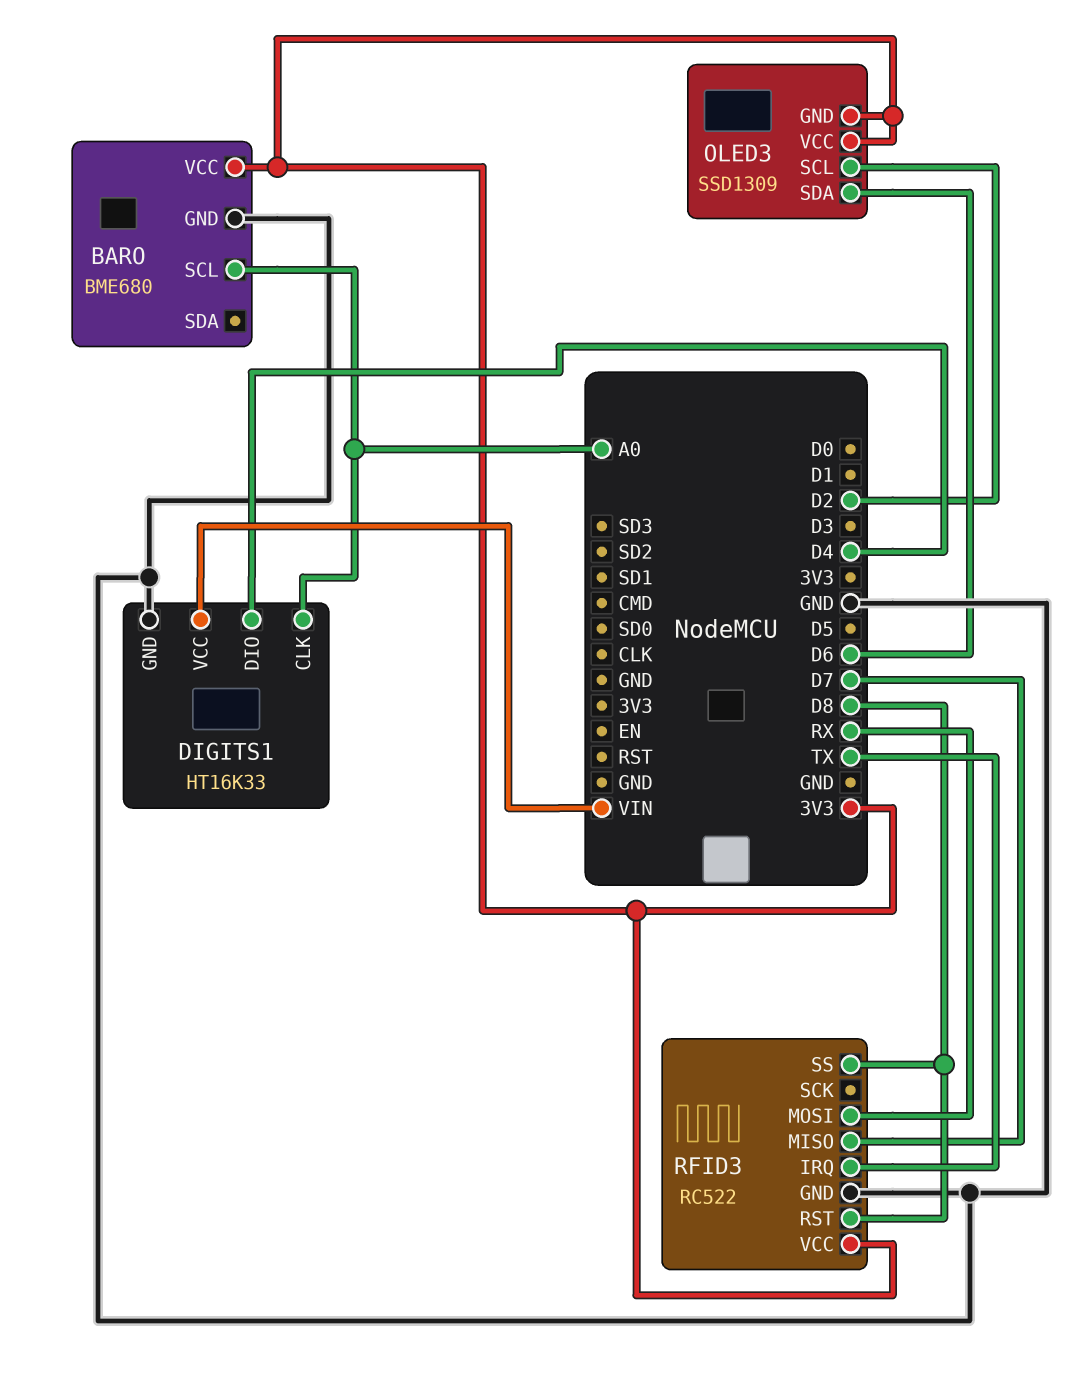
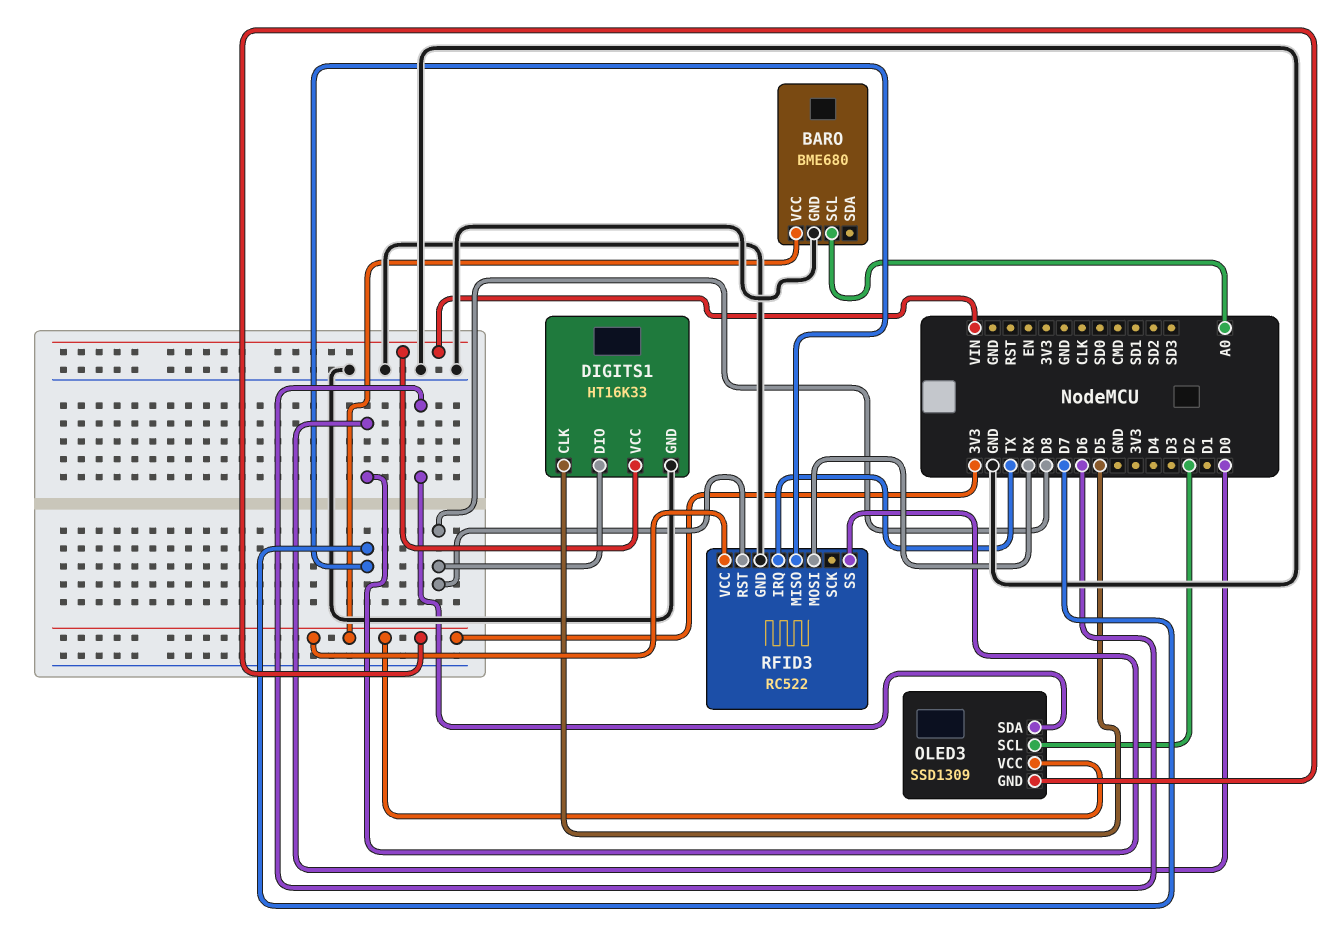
DIGITS1 pin CLK: A0 -> D5
DIGITS1 pin DIO: D4 -> D8
RFID3 pin SS: D8 -> D0

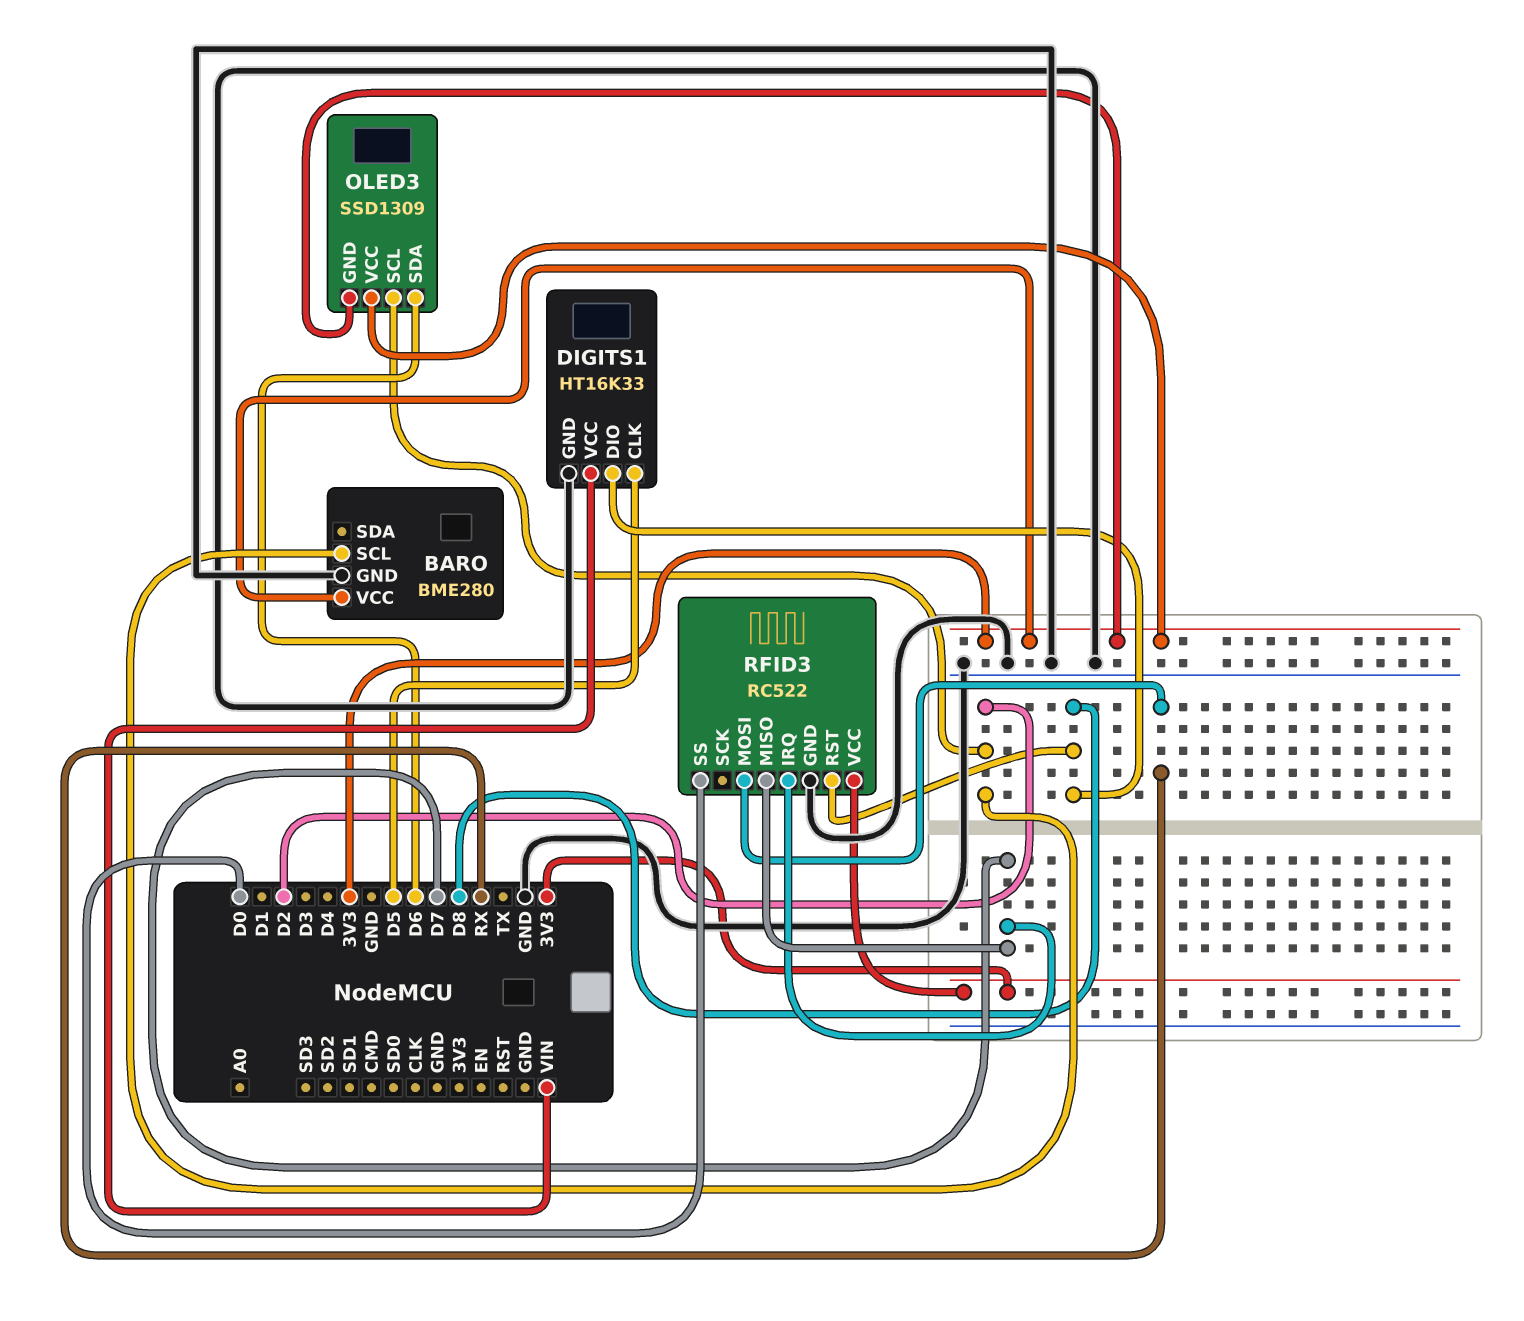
BARO: BME680 -> BME280
BARO pin SCL: A0 -> D2
RFID3 pin IRQ: TX -> D7

